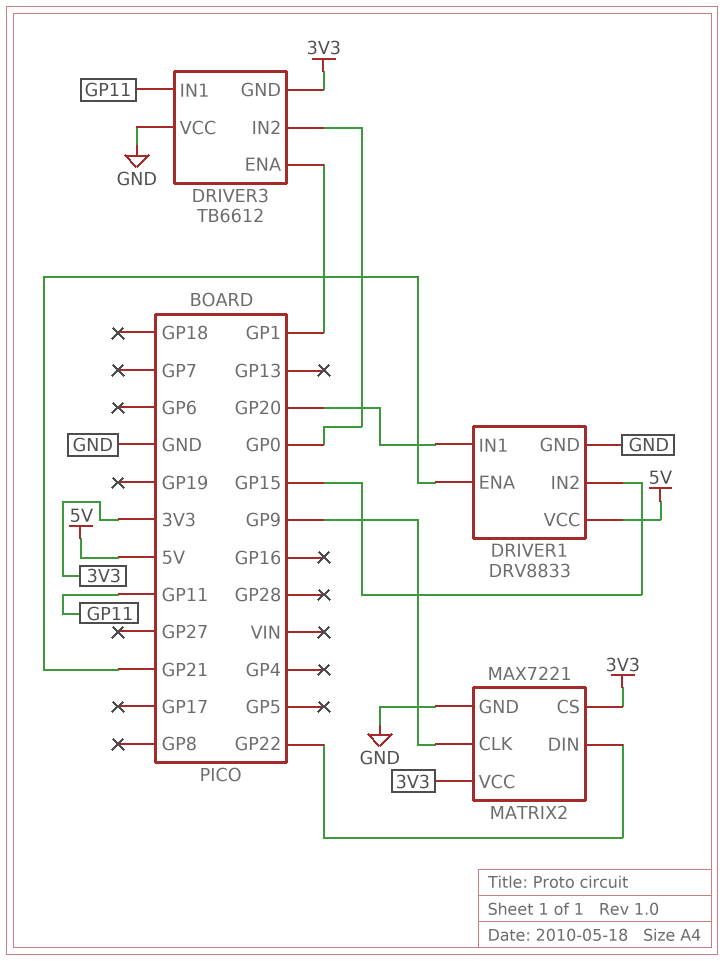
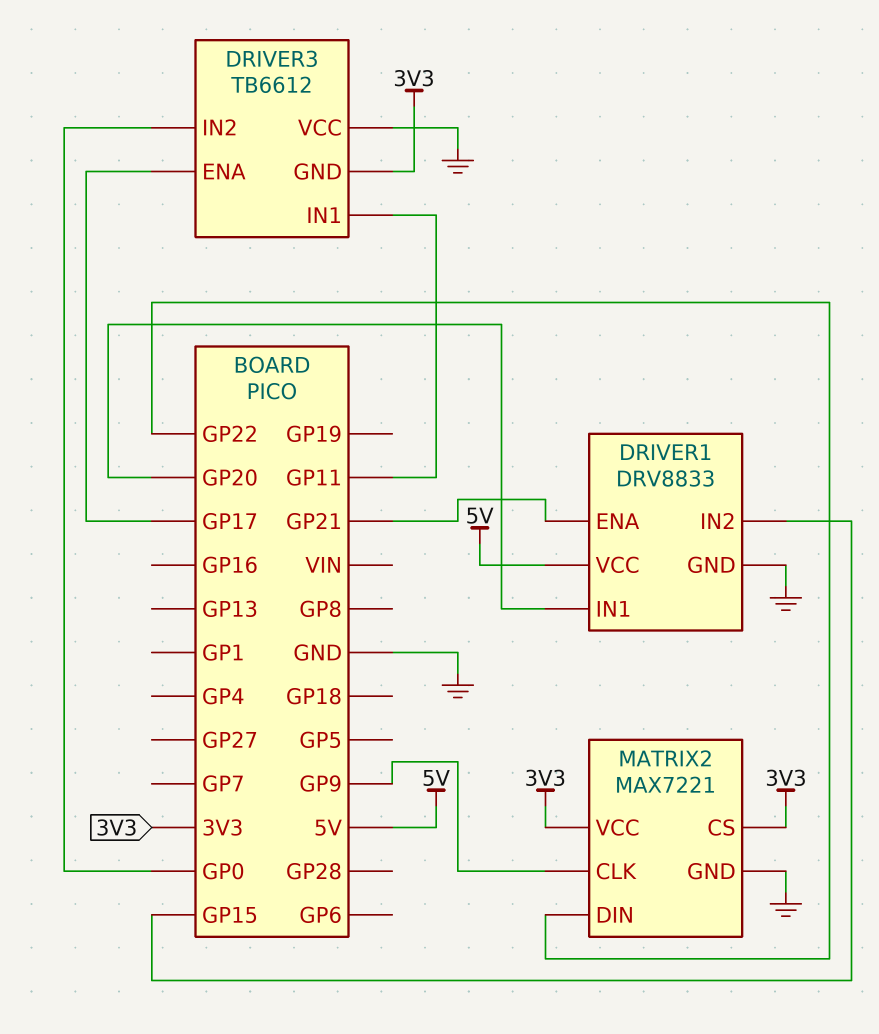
DRIVER3 pin ENA: GP1 -> GP17

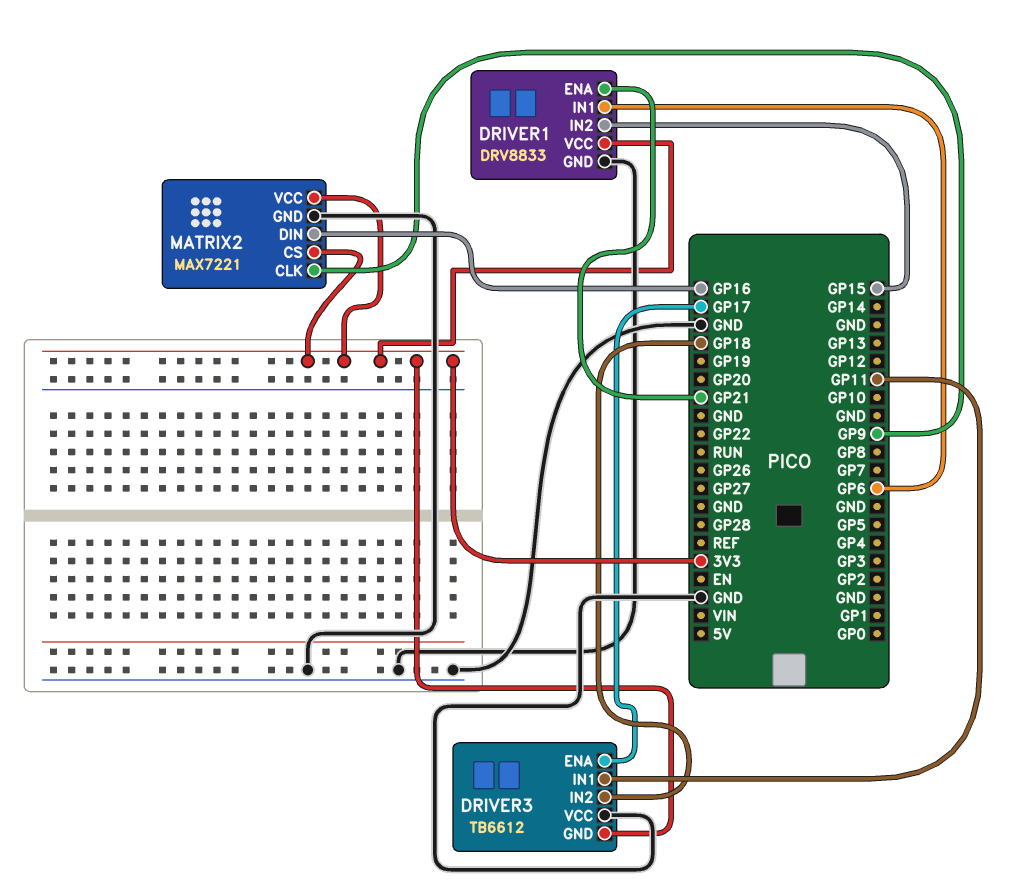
DRIVER1 pin IN1: GP20 -> GP6
DRIVER1 pin VCC: 5V -> 3V3
DRIVER3 pin IN2: GP0 -> GP18
MATRIX2 pin DIN: GP22 -> GP16

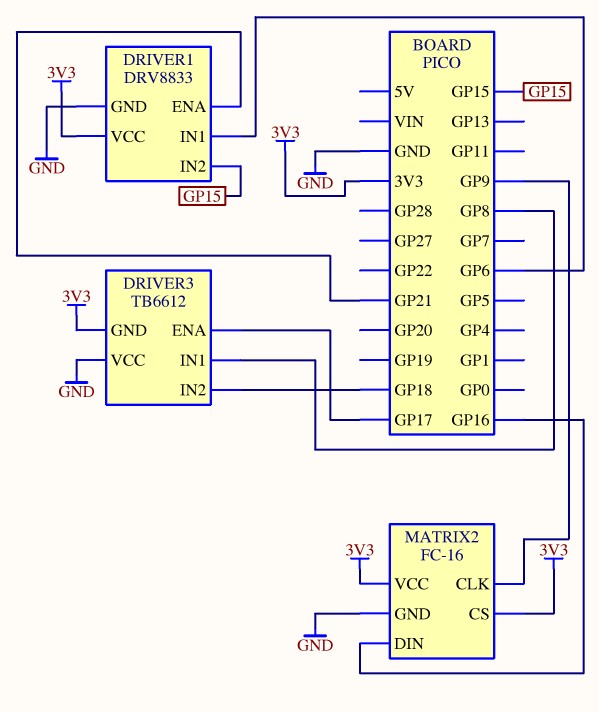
DRIVER3 pin IN1: GP11 -> GP8
MATRIX2: MAX7221 -> FC-16

